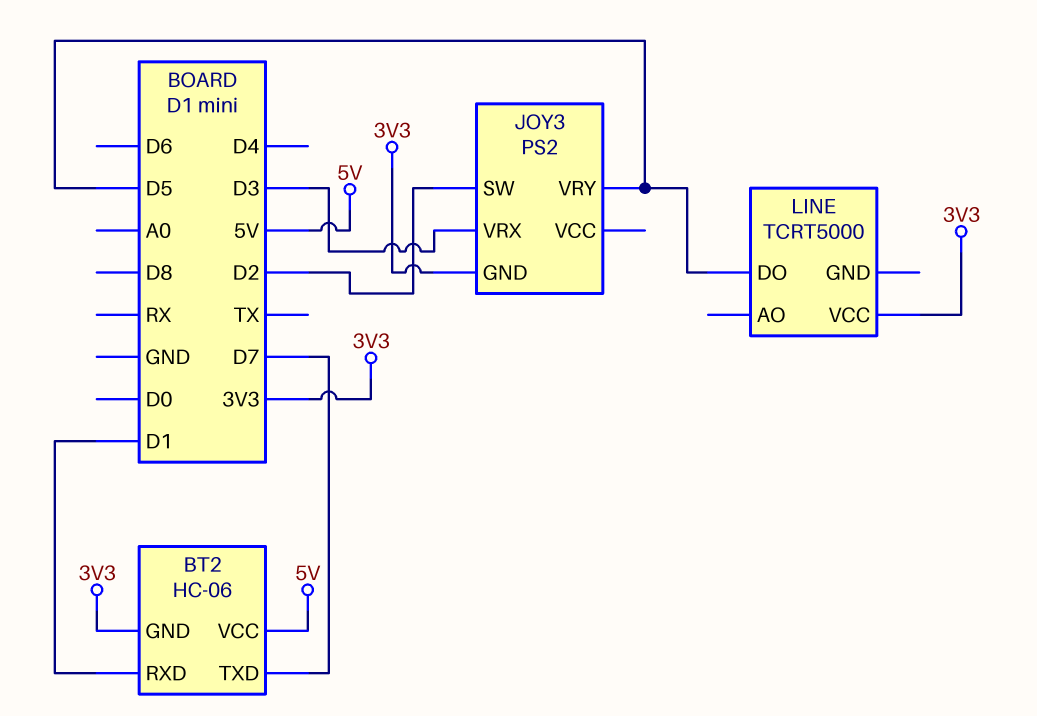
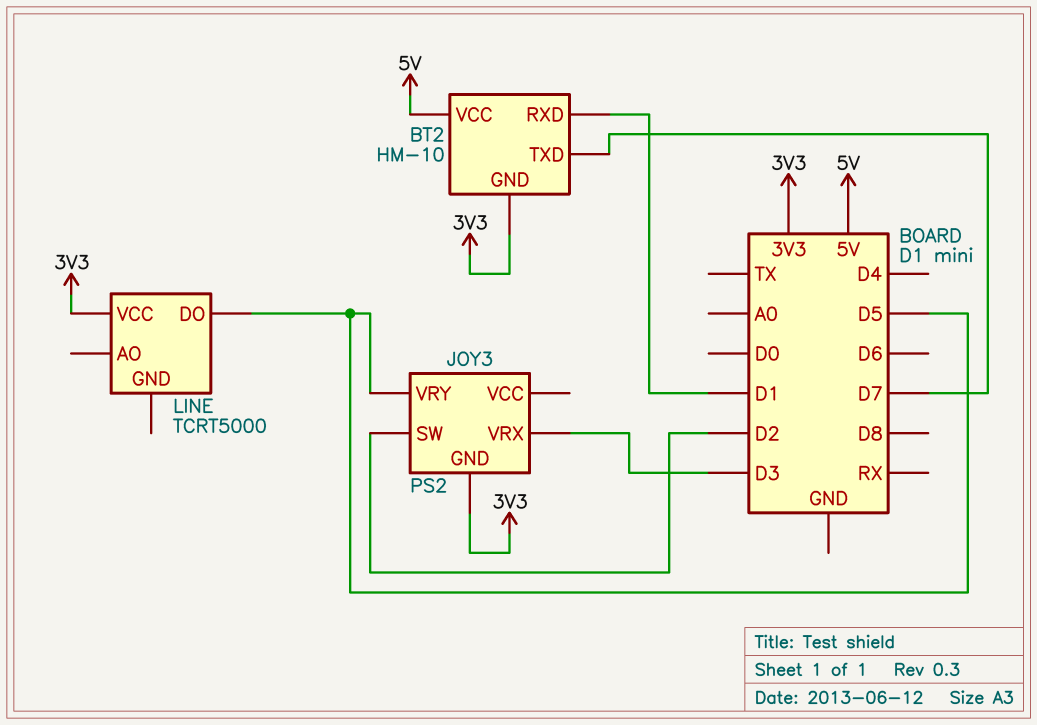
BT2: HC-06 -> HM-10

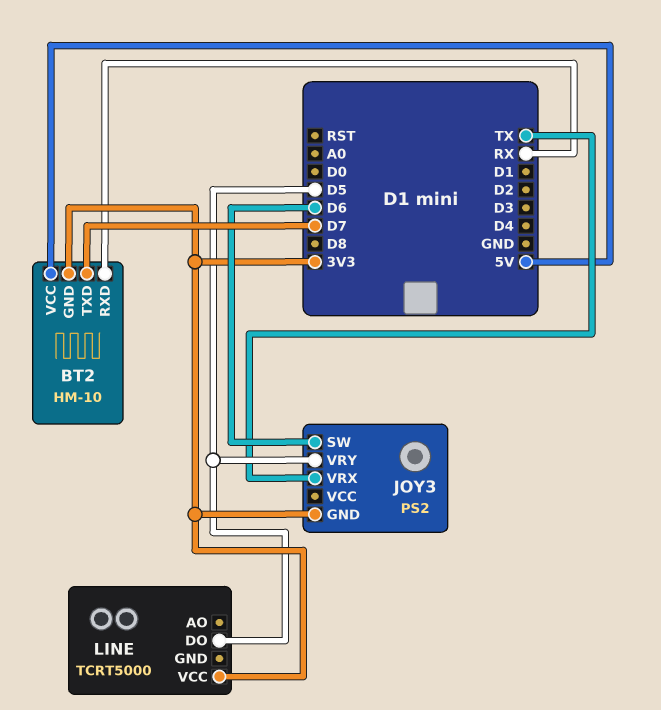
BT2 pin RXD: D1 -> RX
JOY3 pin SW: D2 -> D6
JOY3 pin VRX: D3 -> TX

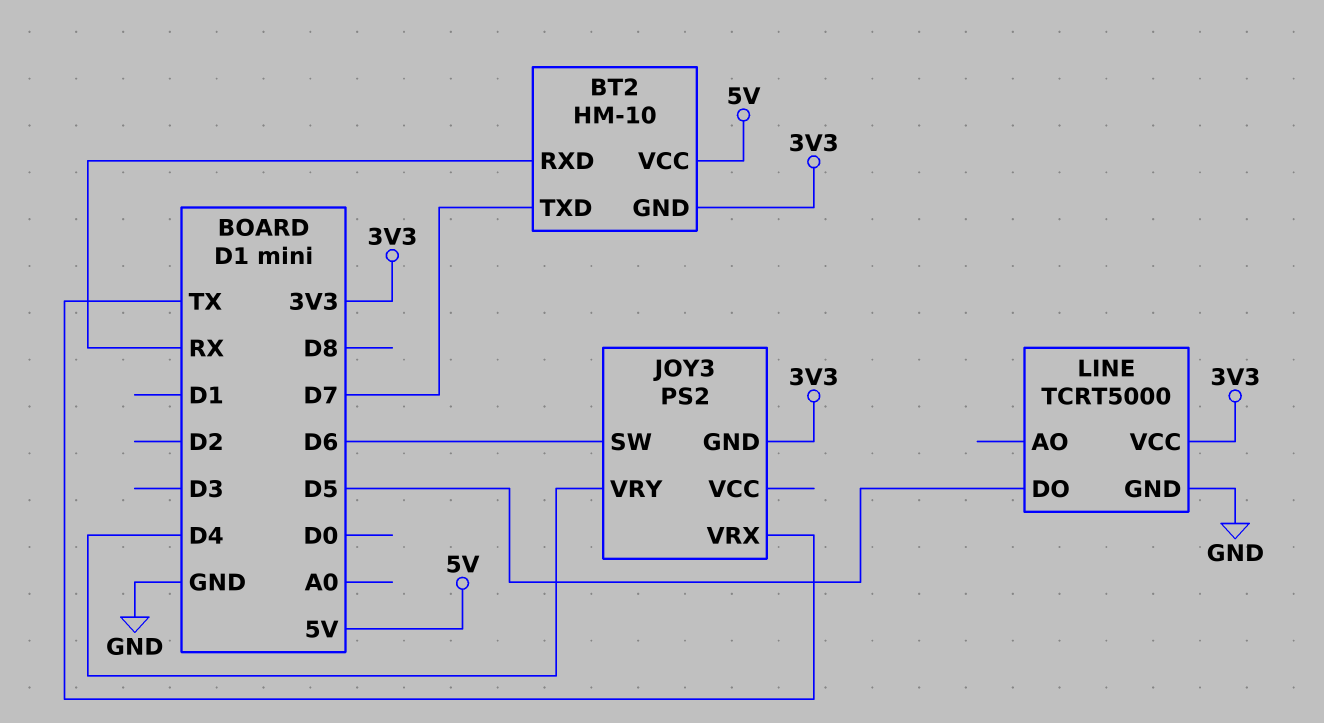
JOY3 pin VRY: D5 -> D4
LINE pin GND: none -> GND

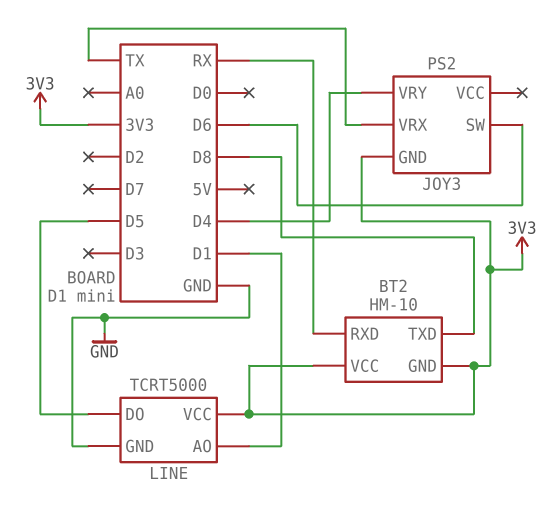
BT2 pin TXD: D7 -> D8
BT2 pin VCC: 5V -> 3V3
LINE pin AO: none -> D1

